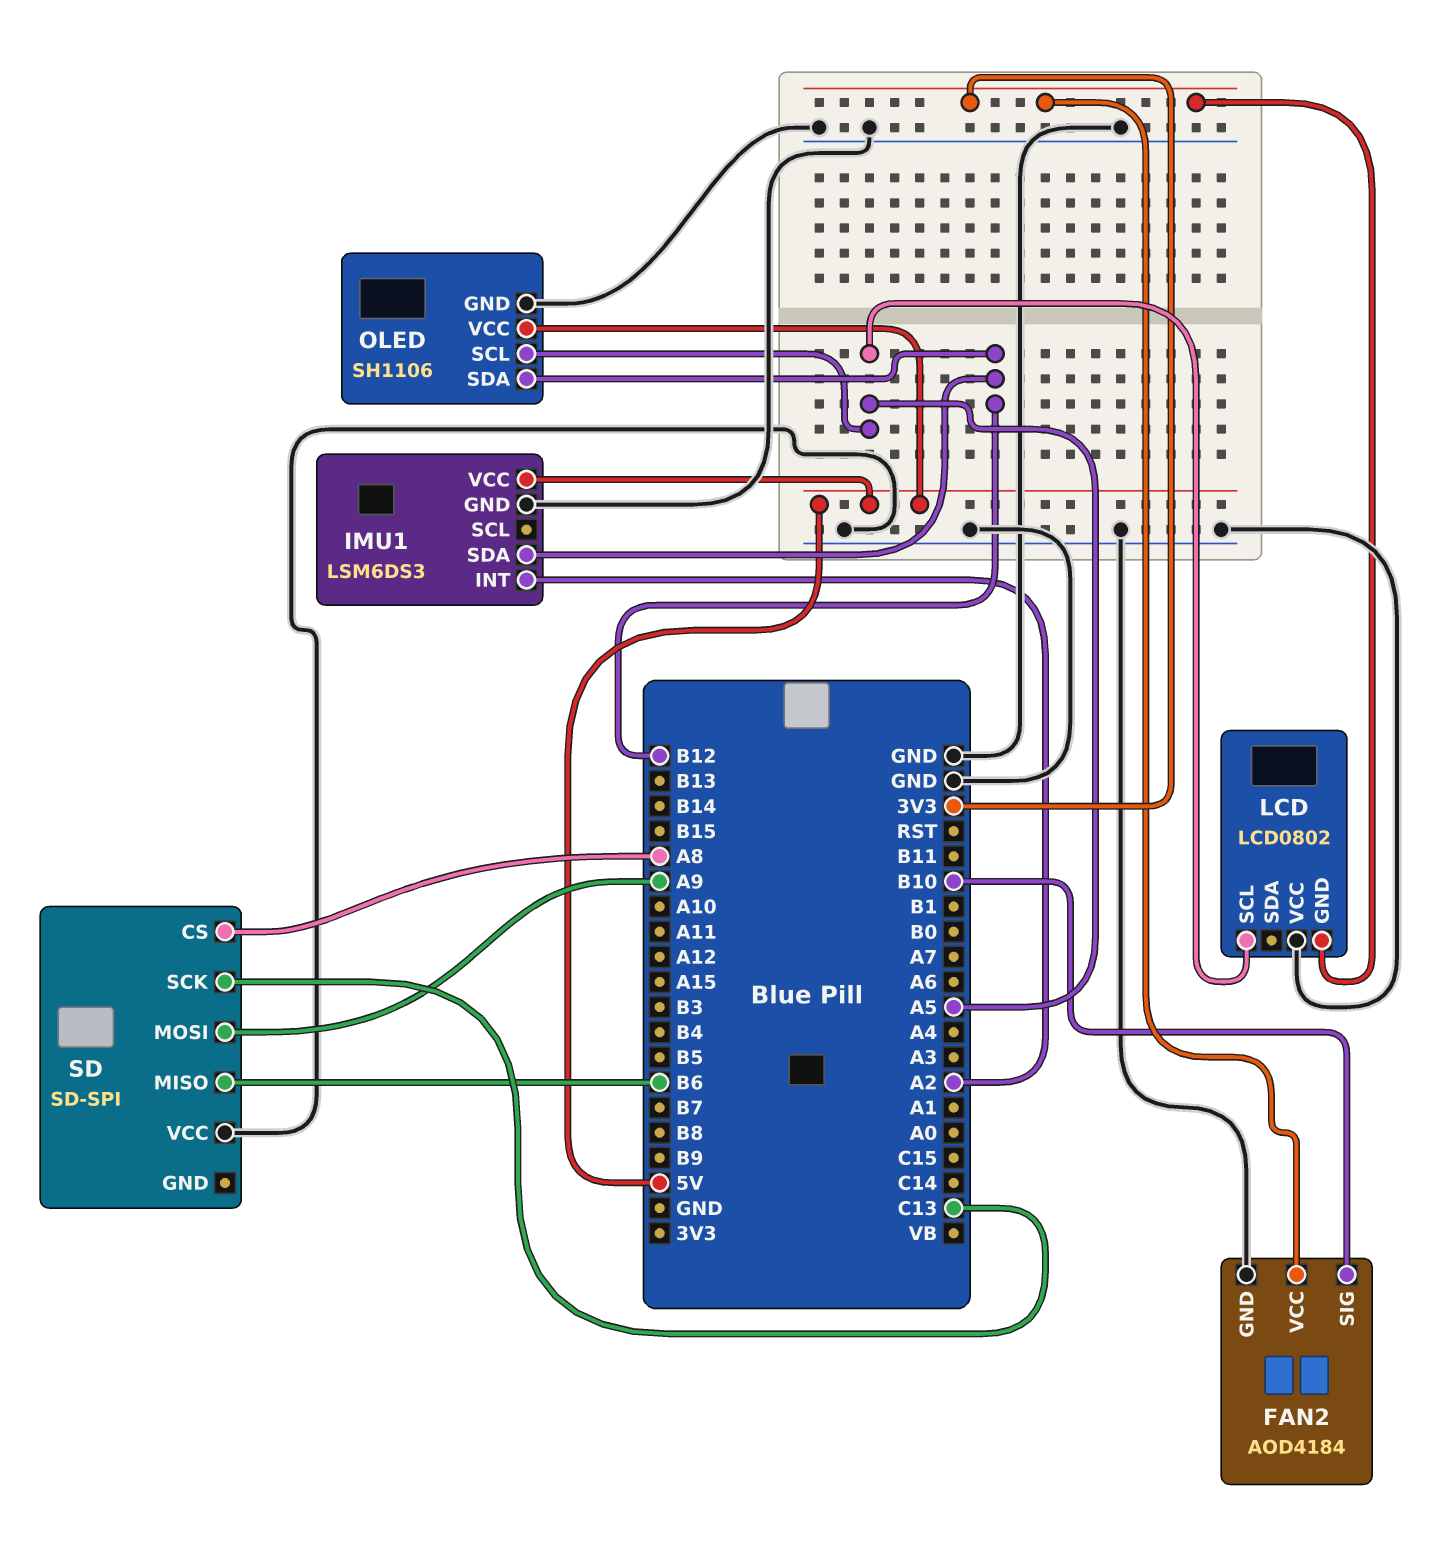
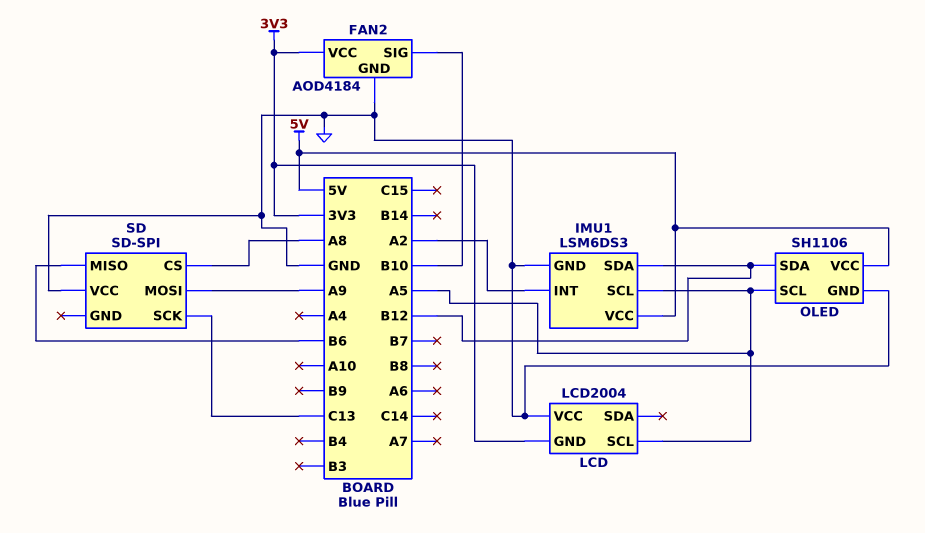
IMU1 pin SCL: none -> A5
LCD: LCD0802 -> LCD2004

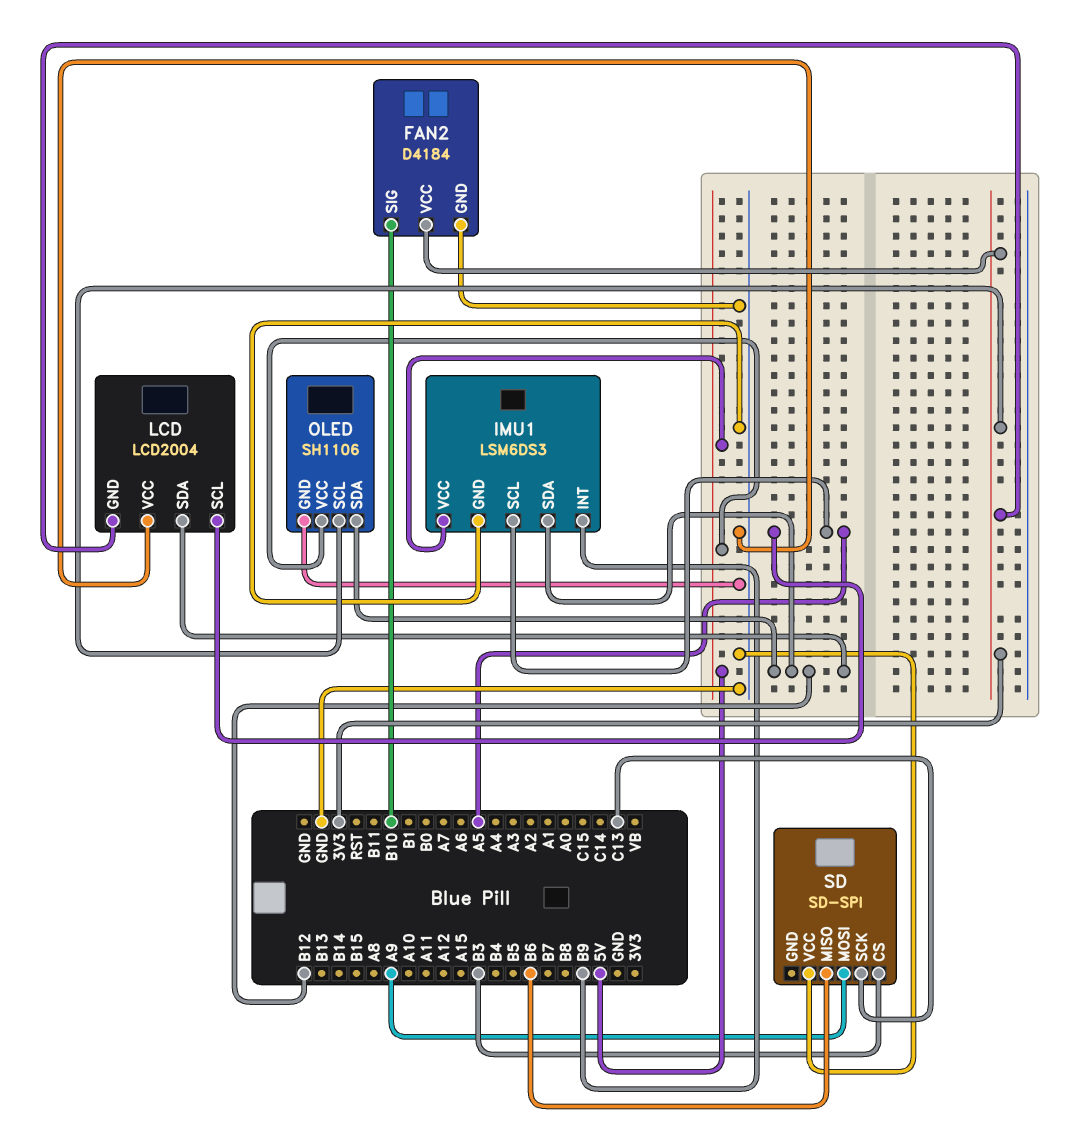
FAN2: AOD4184 -> D4184
IMU1 pin INT: A2 -> B9
LCD pin SDA: none -> B12
OLED pin SCL: A5 -> 3V3
SD pin CS: A8 -> B3

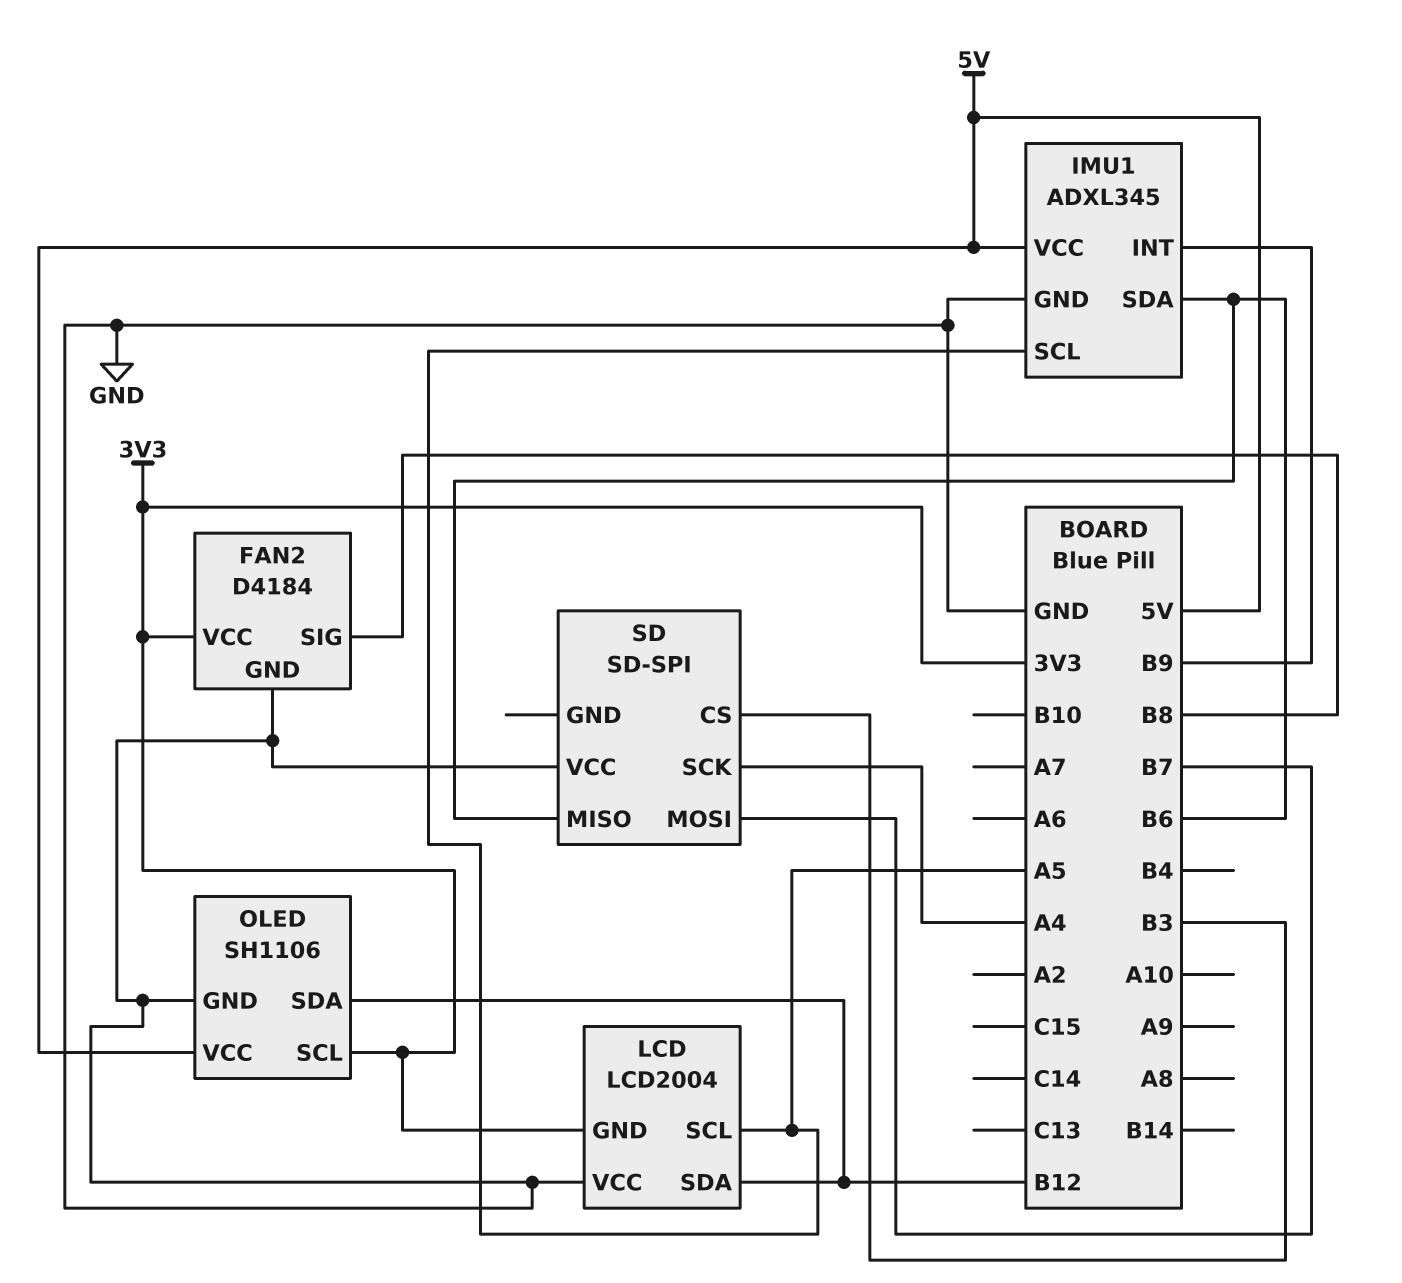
FAN2 pin SIG: B10 -> B8
IMU1: LSM6DS3 -> ADXL345
IMU1 pin SDA: B12 -> B6
SD pin MOSI: A9 -> B7
SD pin SCK: C13 -> A4

